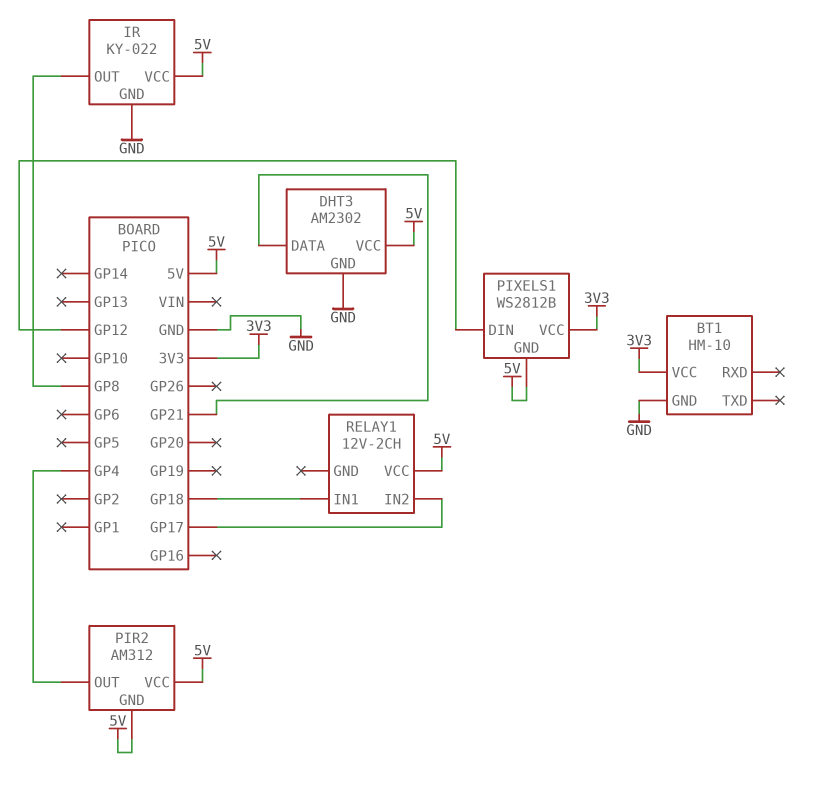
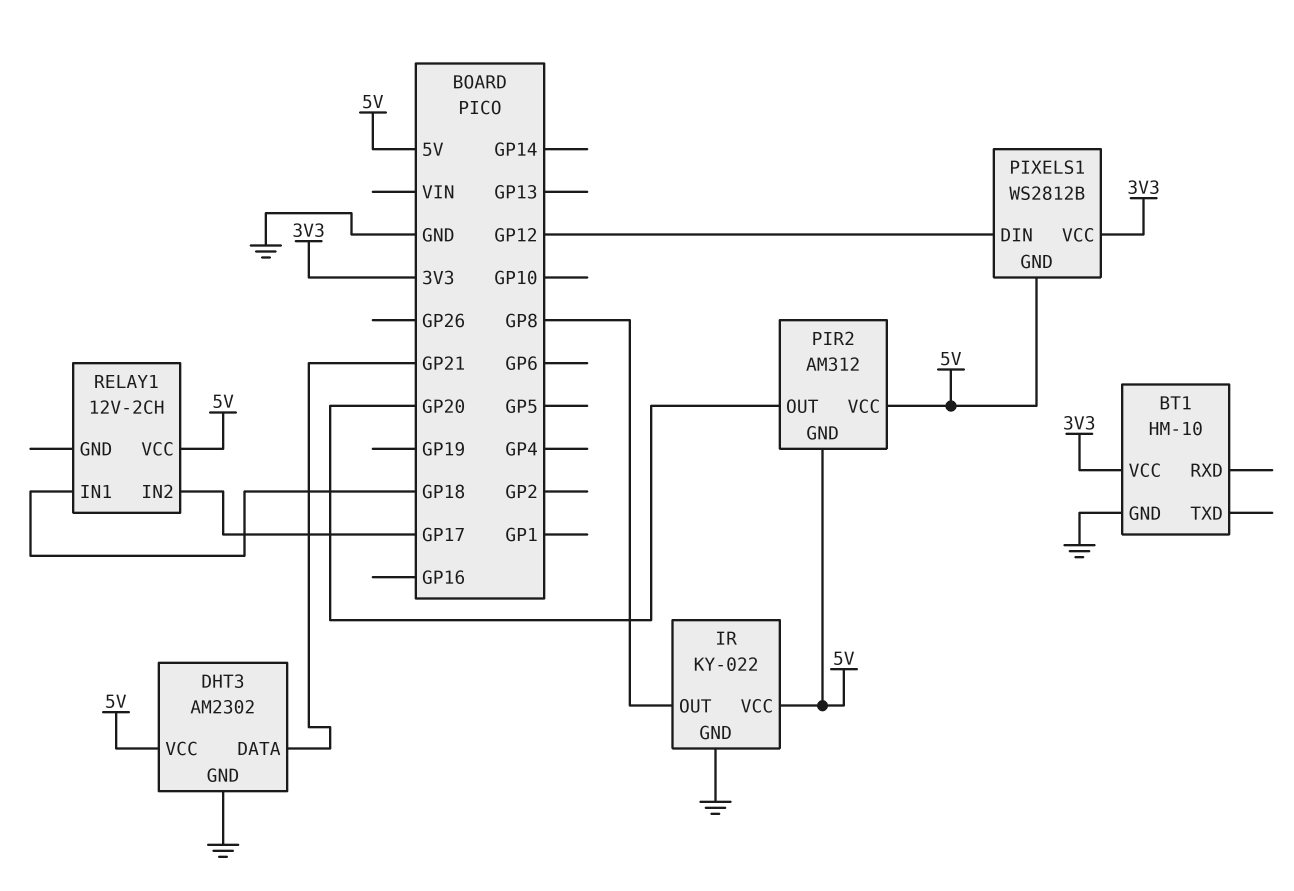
PIR2 pin OUT: GP4 -> GP20

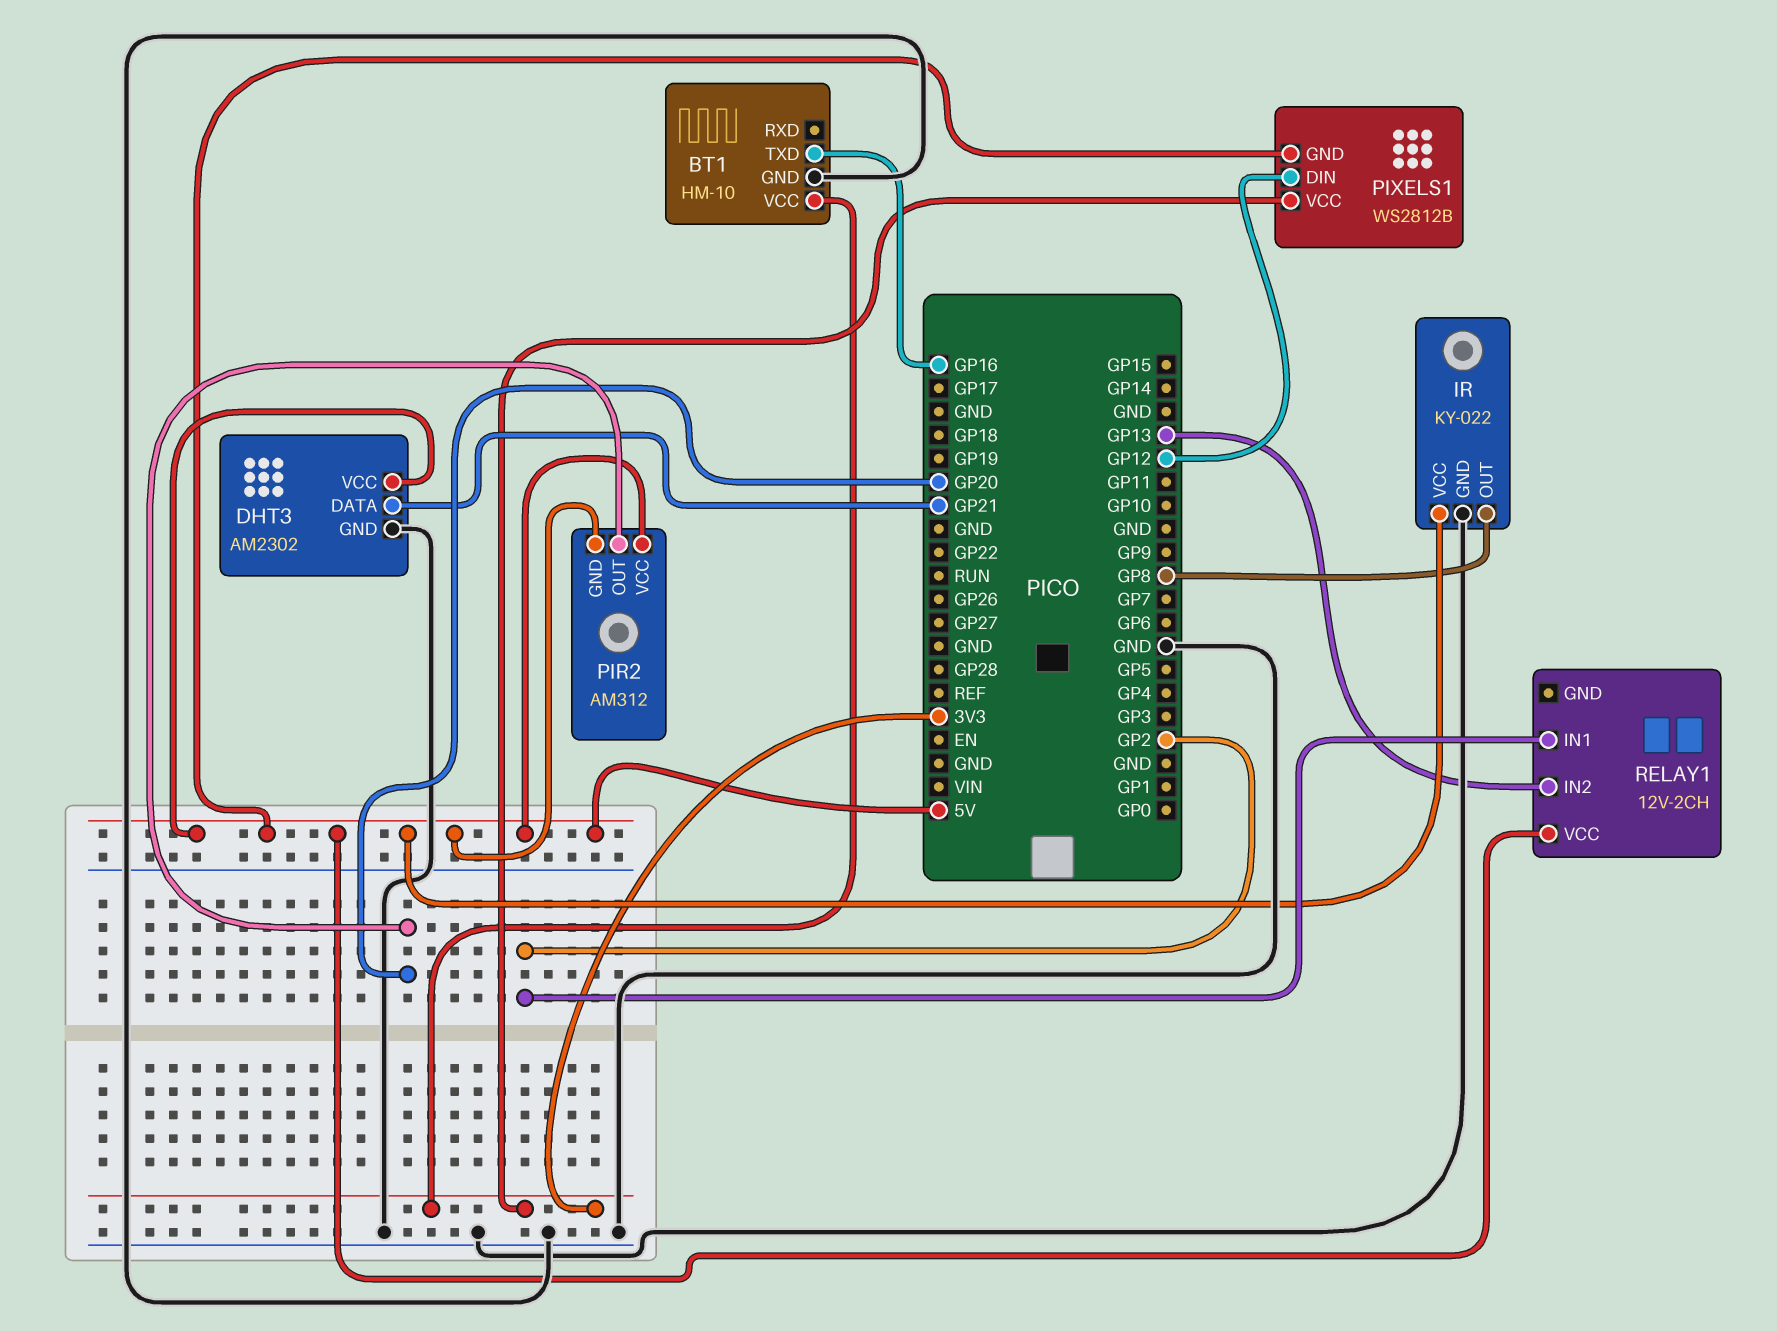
BT1 pin TXD: none -> GP16
RELAY1 pin IN1: GP18 -> GP2
RELAY1 pin IN2: GP17 -> GP13

